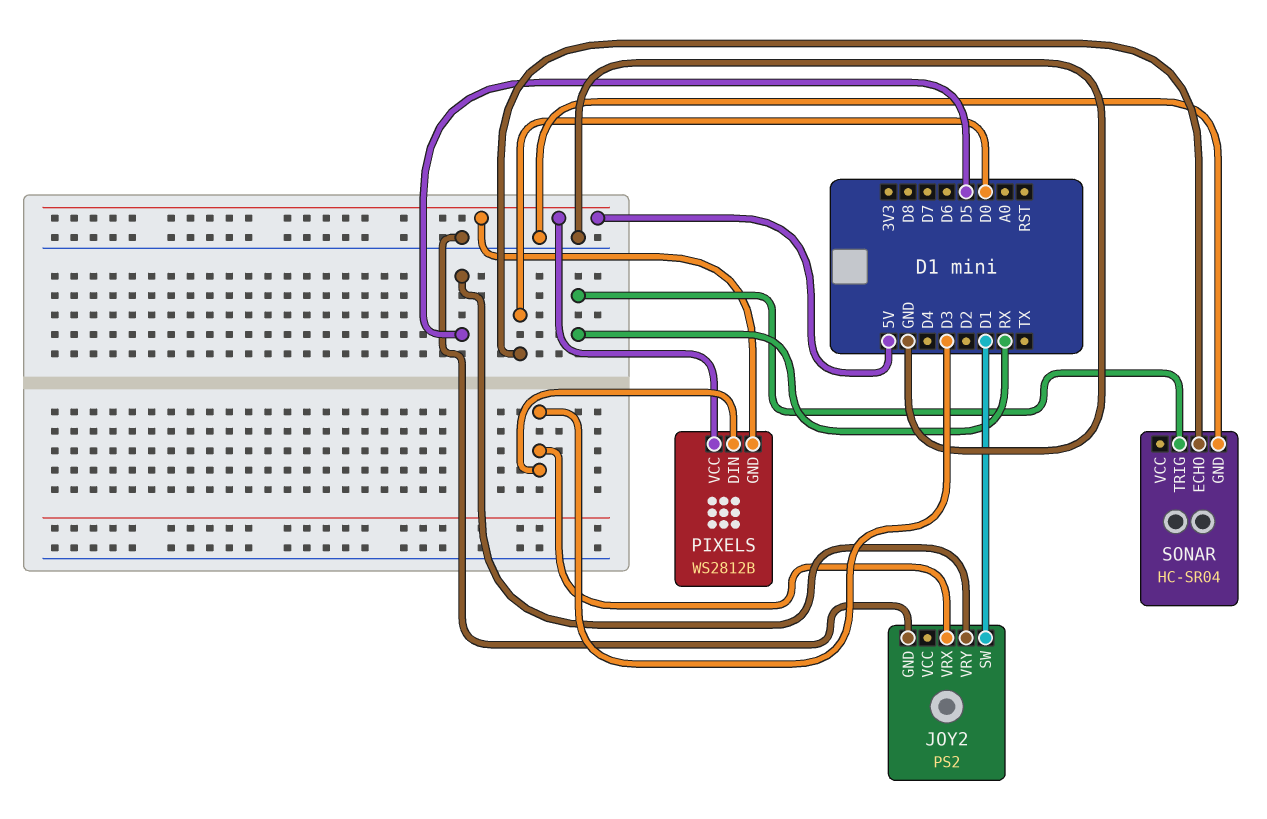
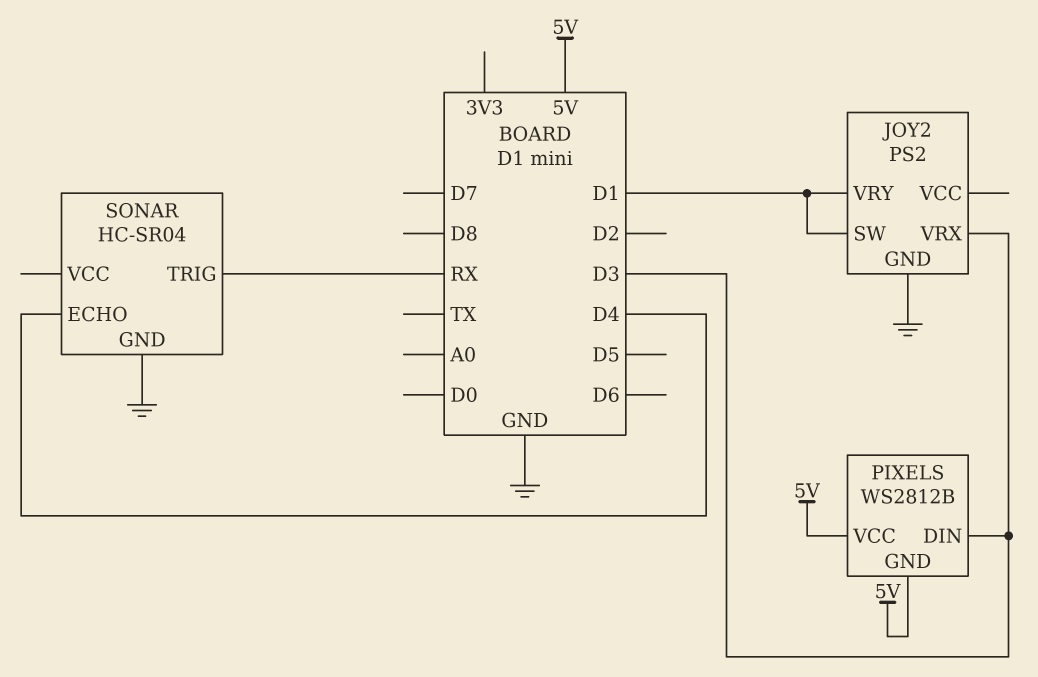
JOY2 pin VRY: D5 -> D1
SONAR pin ECHO: D0 -> D4

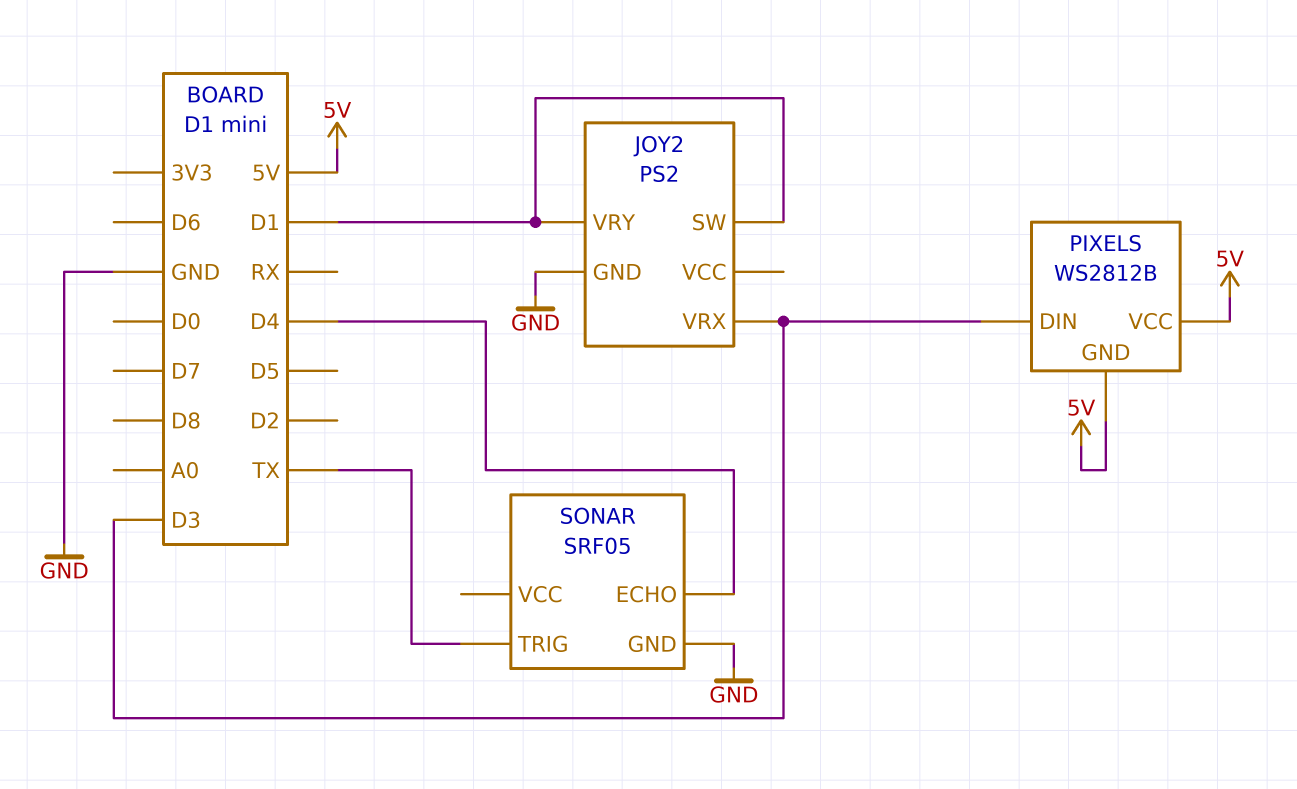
SONAR: HC-SR04 -> SRF05
SONAR pin TRIG: RX -> TX

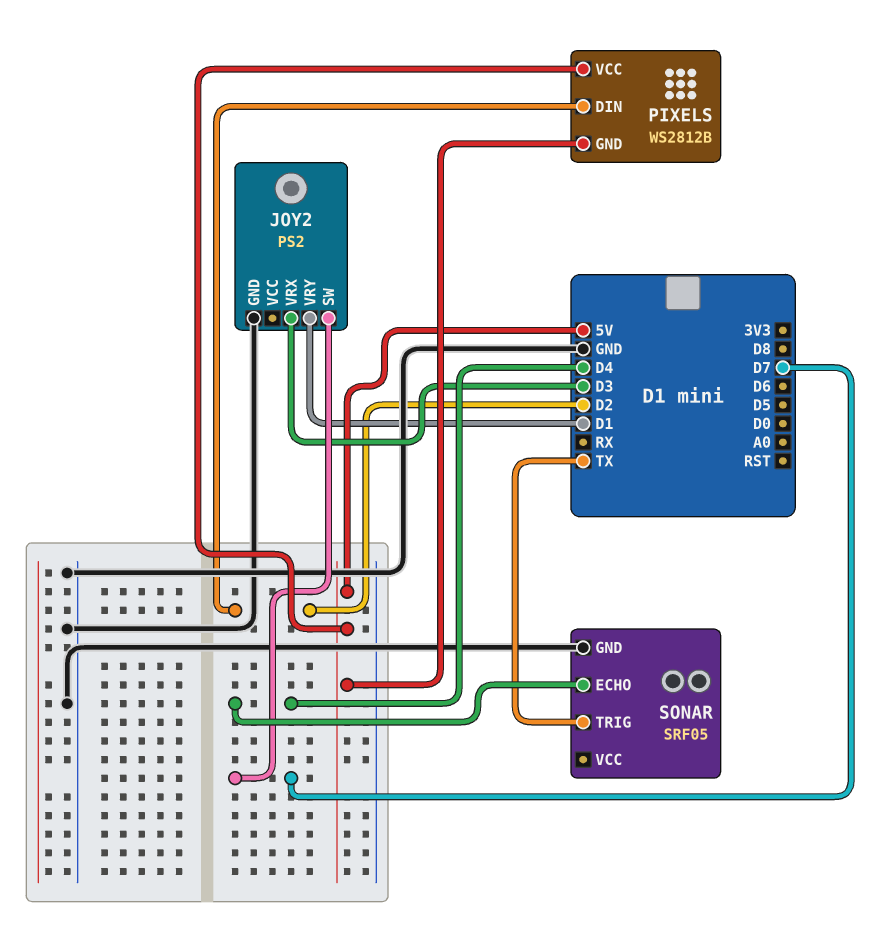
JOY2 pin SW: D1 -> D7
PIXELS pin DIN: D3 -> D2

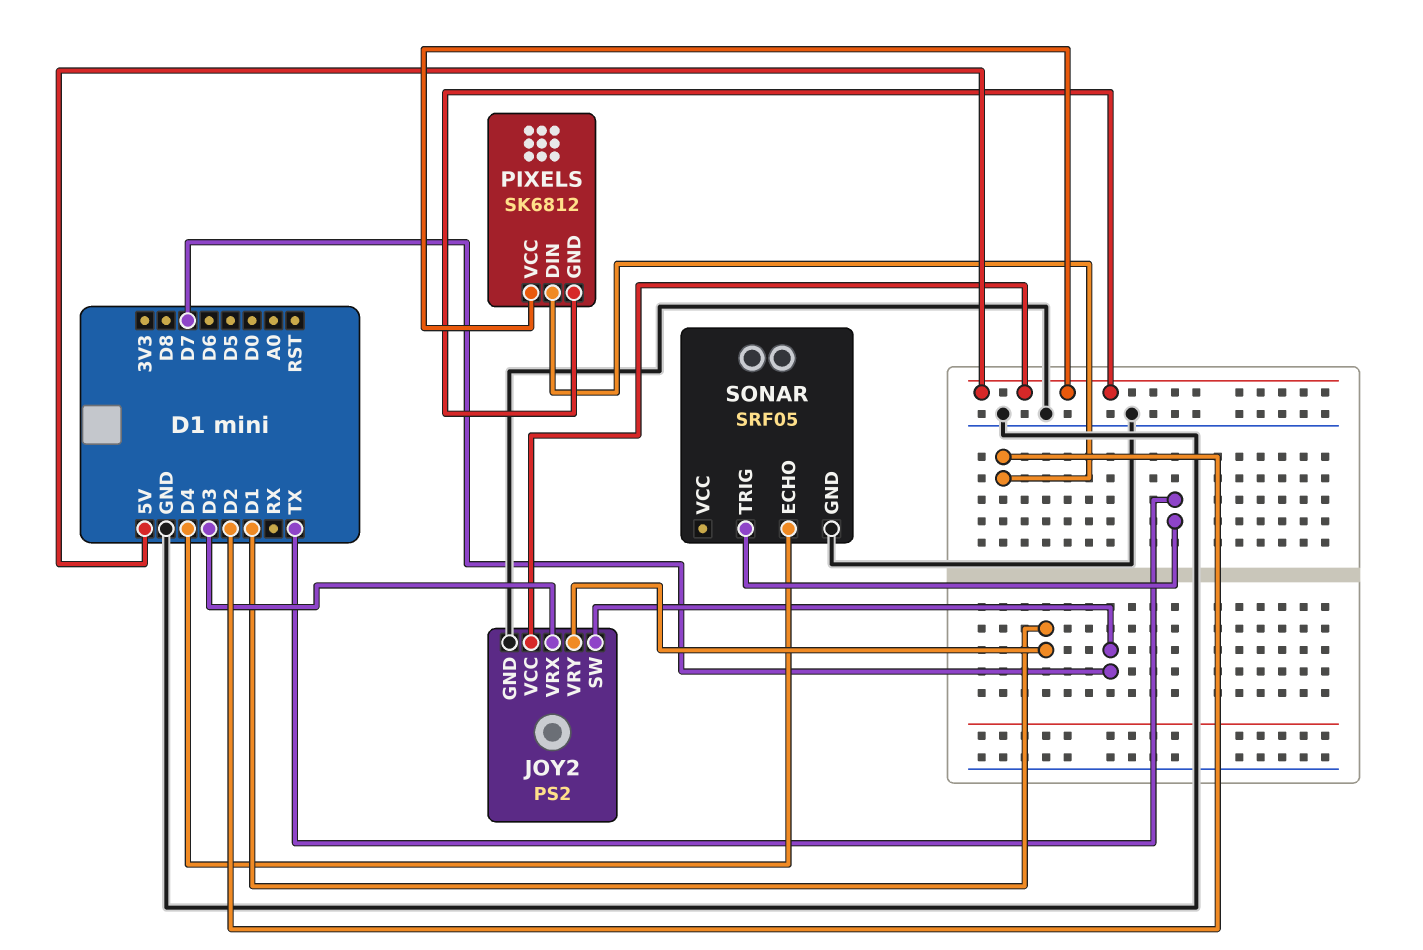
JOY2 pin VCC: none -> 5V
PIXELS: WS2812B -> SK6812

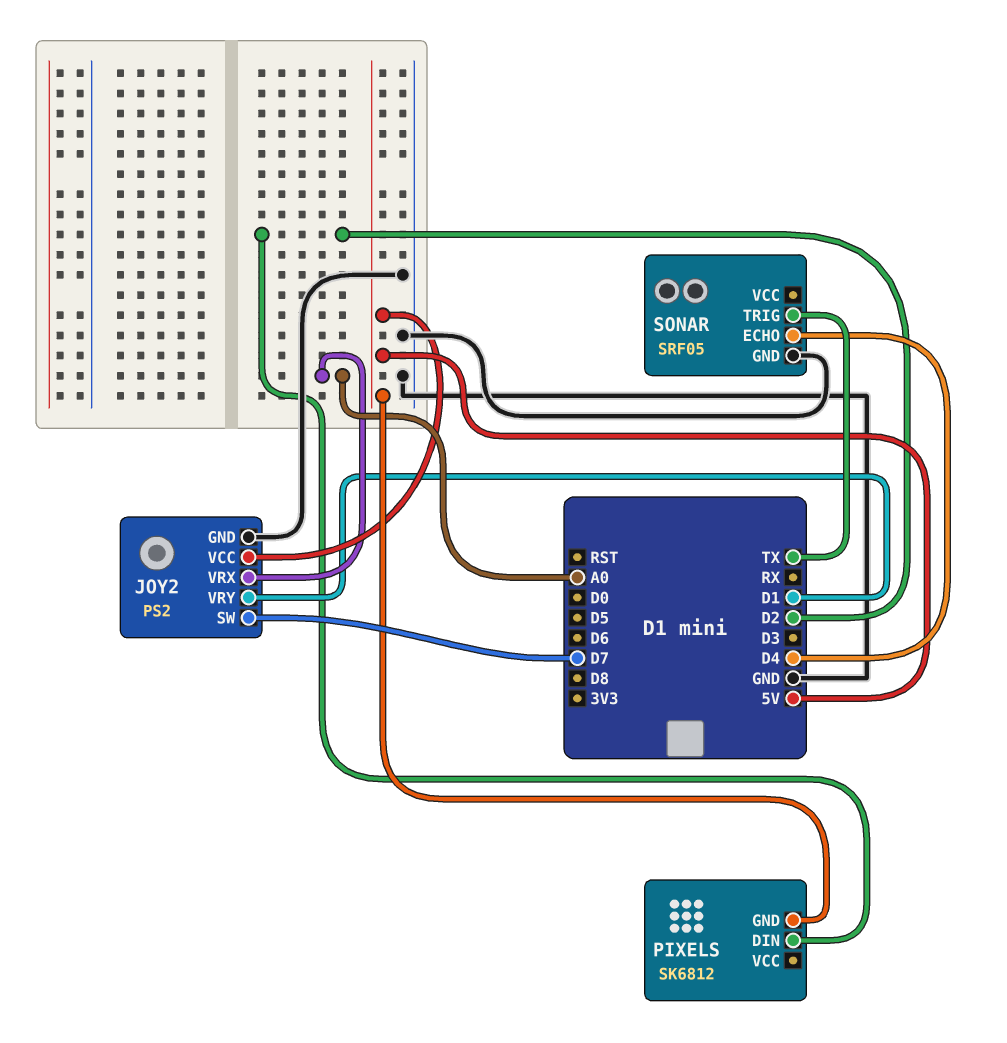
JOY2 pin VRX: D3 -> A0
PIXELS pin VCC: 5V -> none

